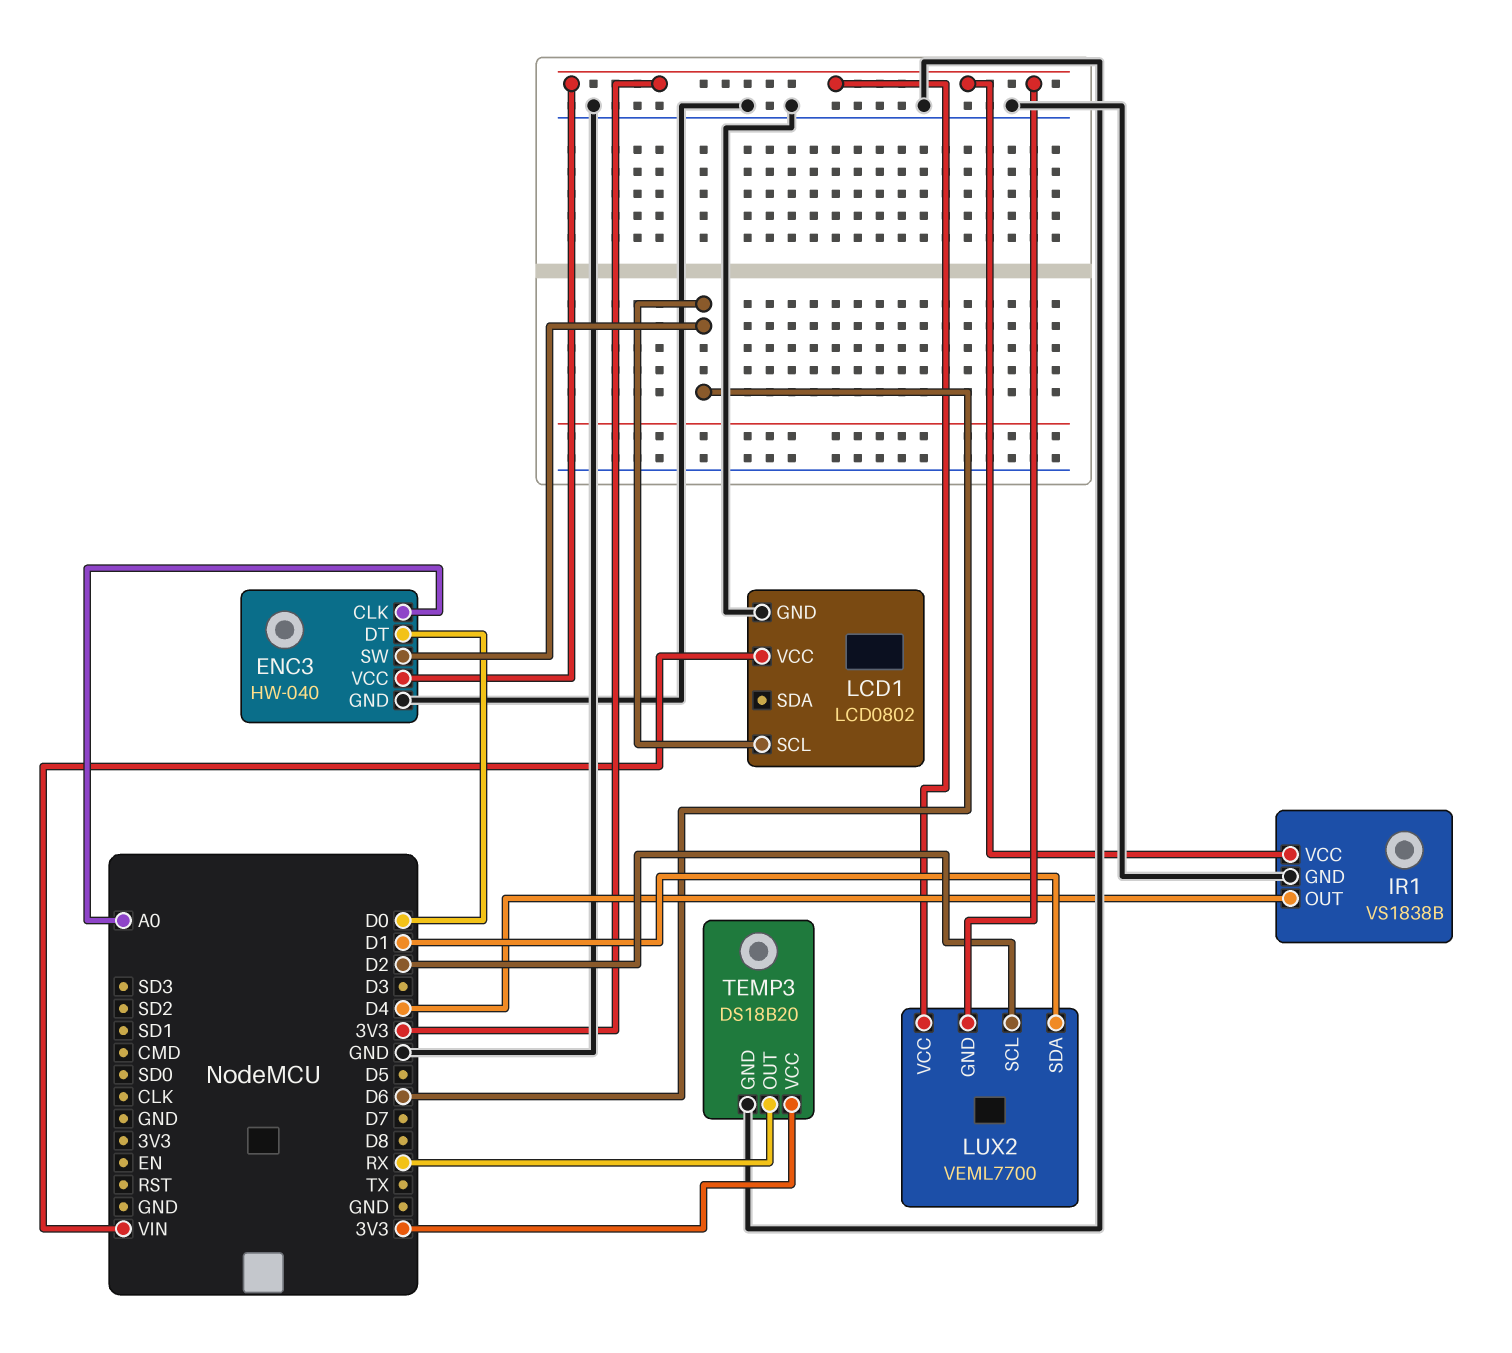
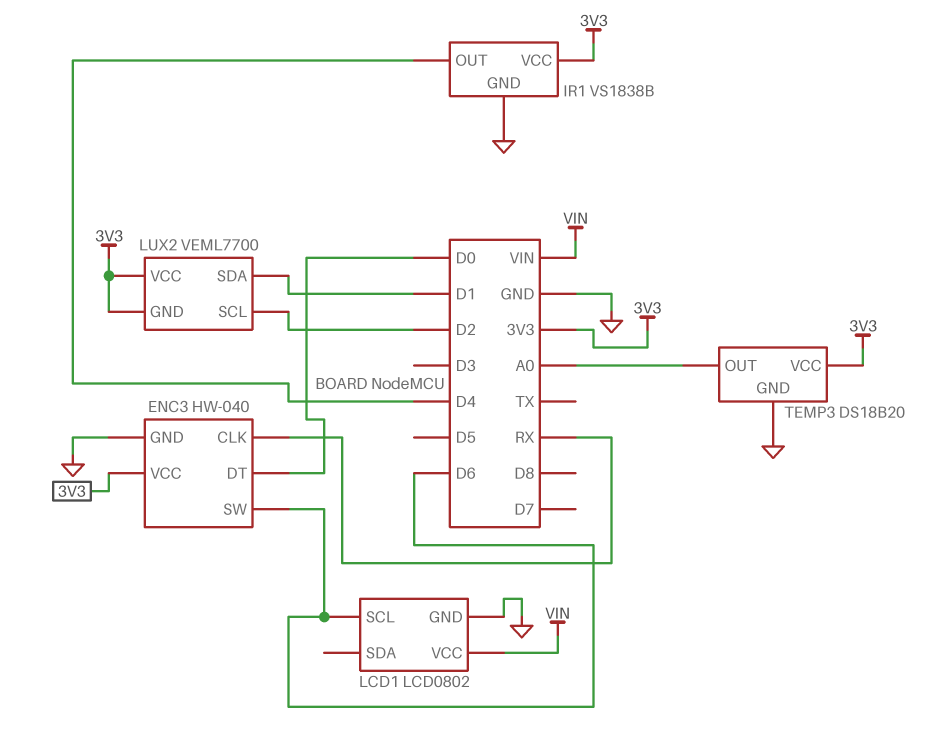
ENC3 pin CLK: A0 -> RX
TEMP3 pin OUT: RX -> A0

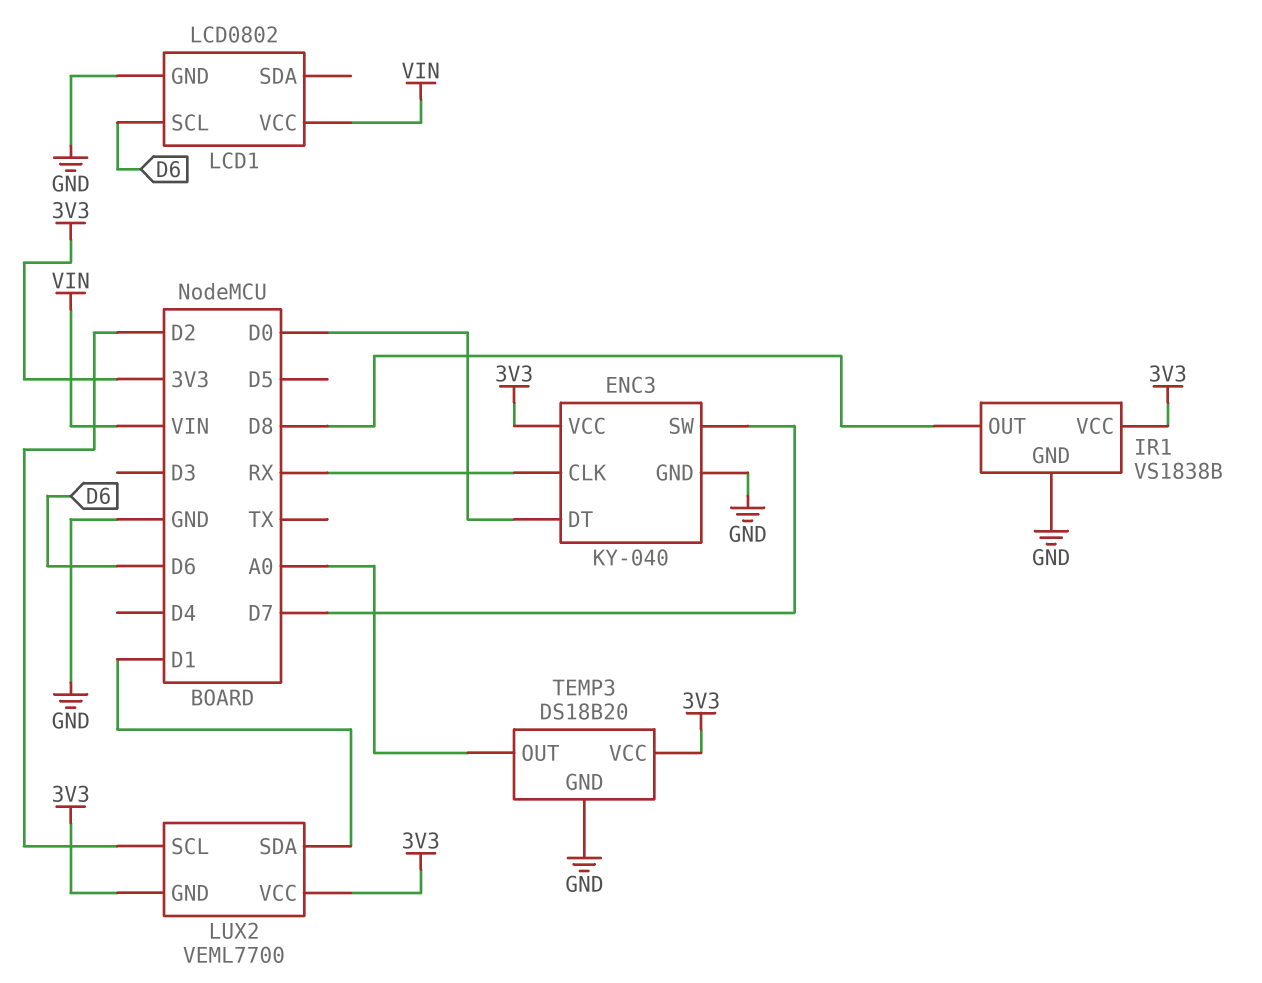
ENC3: HW-040 -> KY-040
ENC3 pin SW: D6 -> D7
IR1 pin OUT: D4 -> D8

